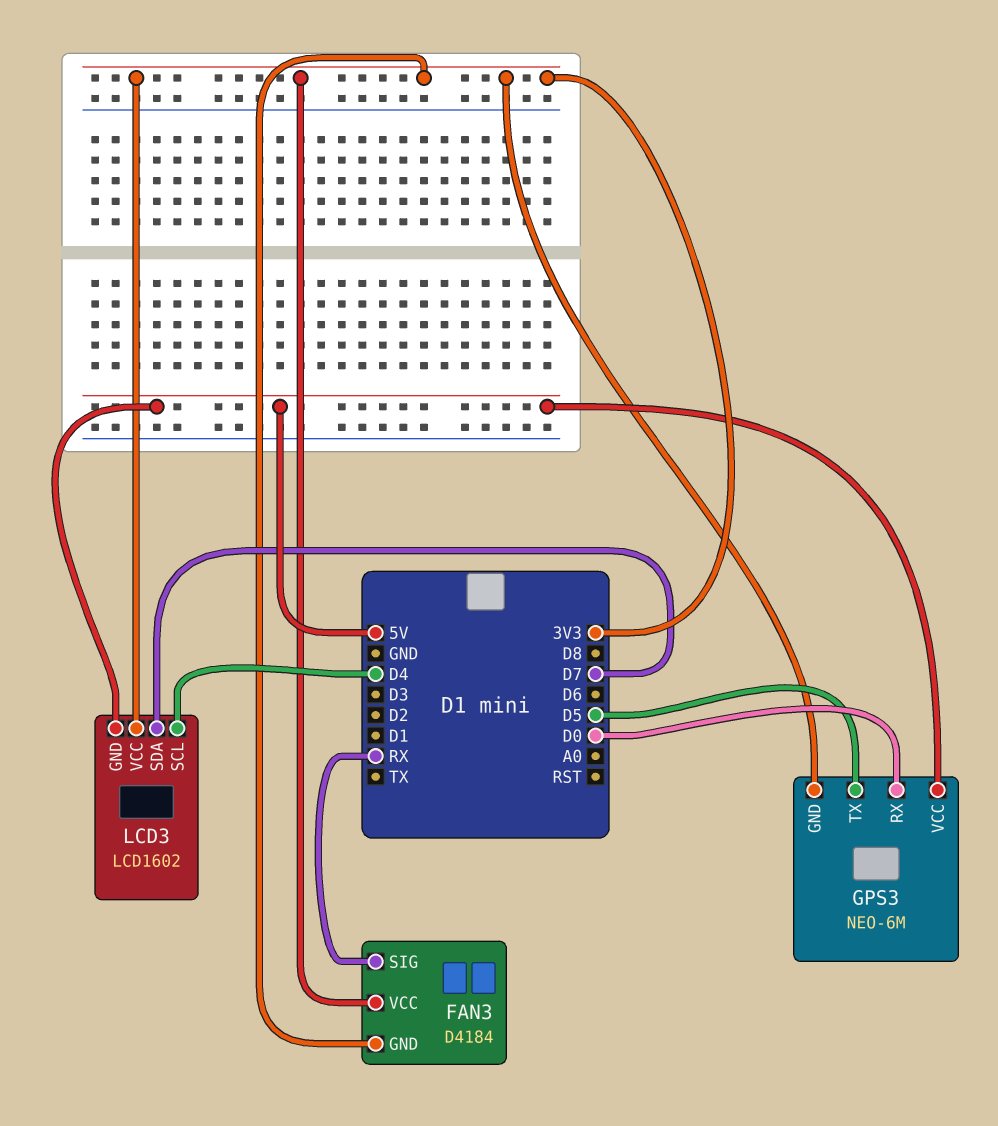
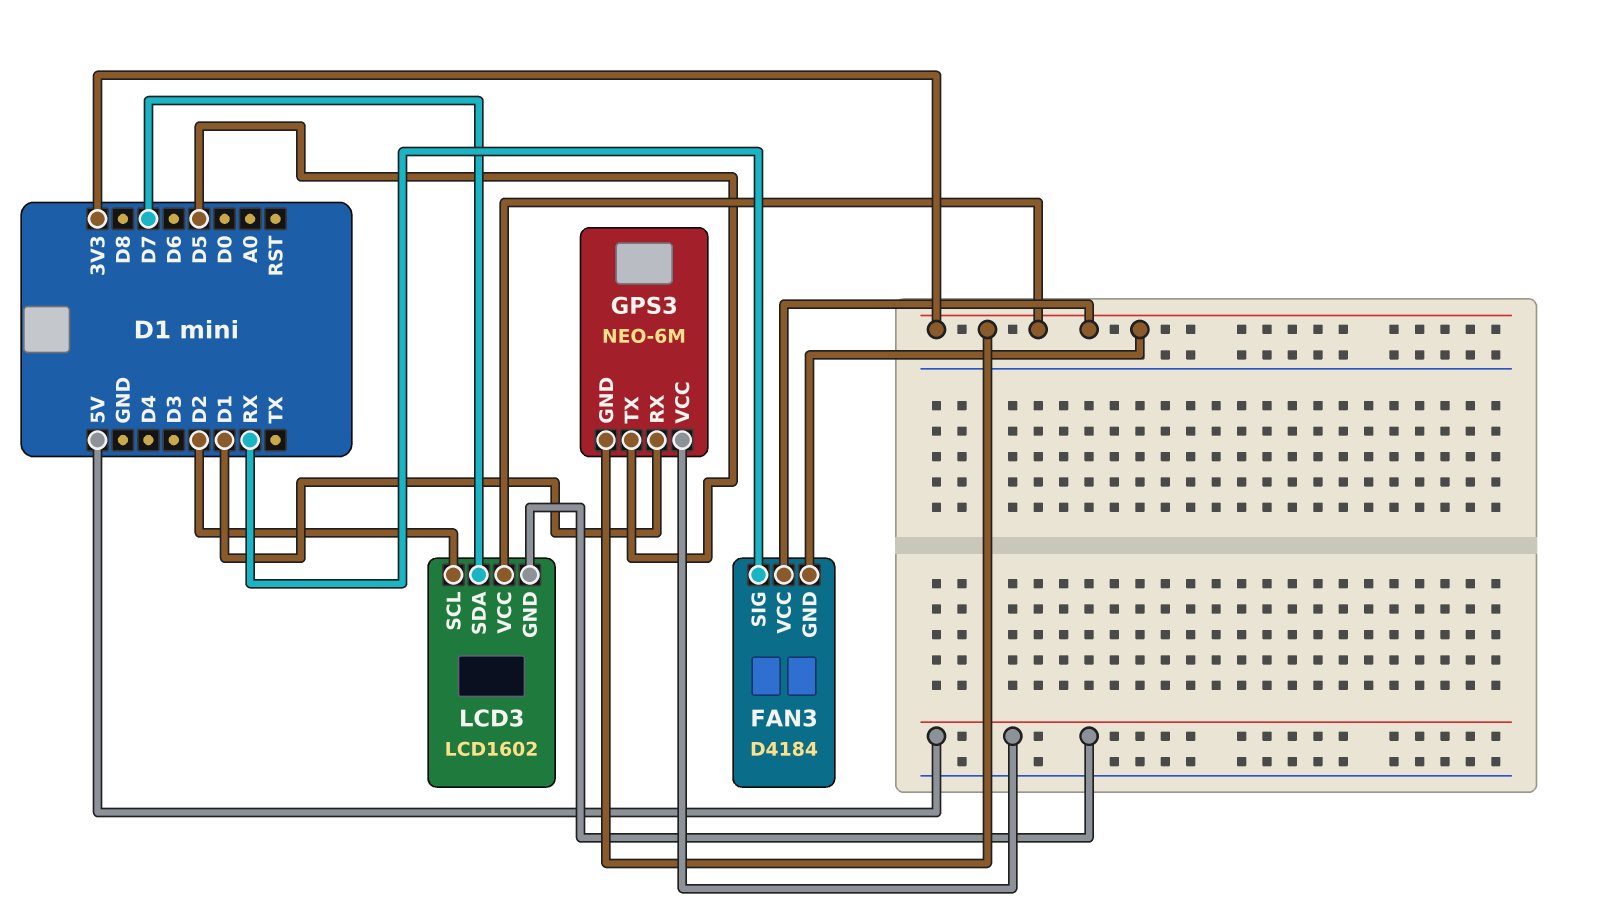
GPS3 pin RX: D0 -> D1
LCD3 pin SCL: D4 -> D2

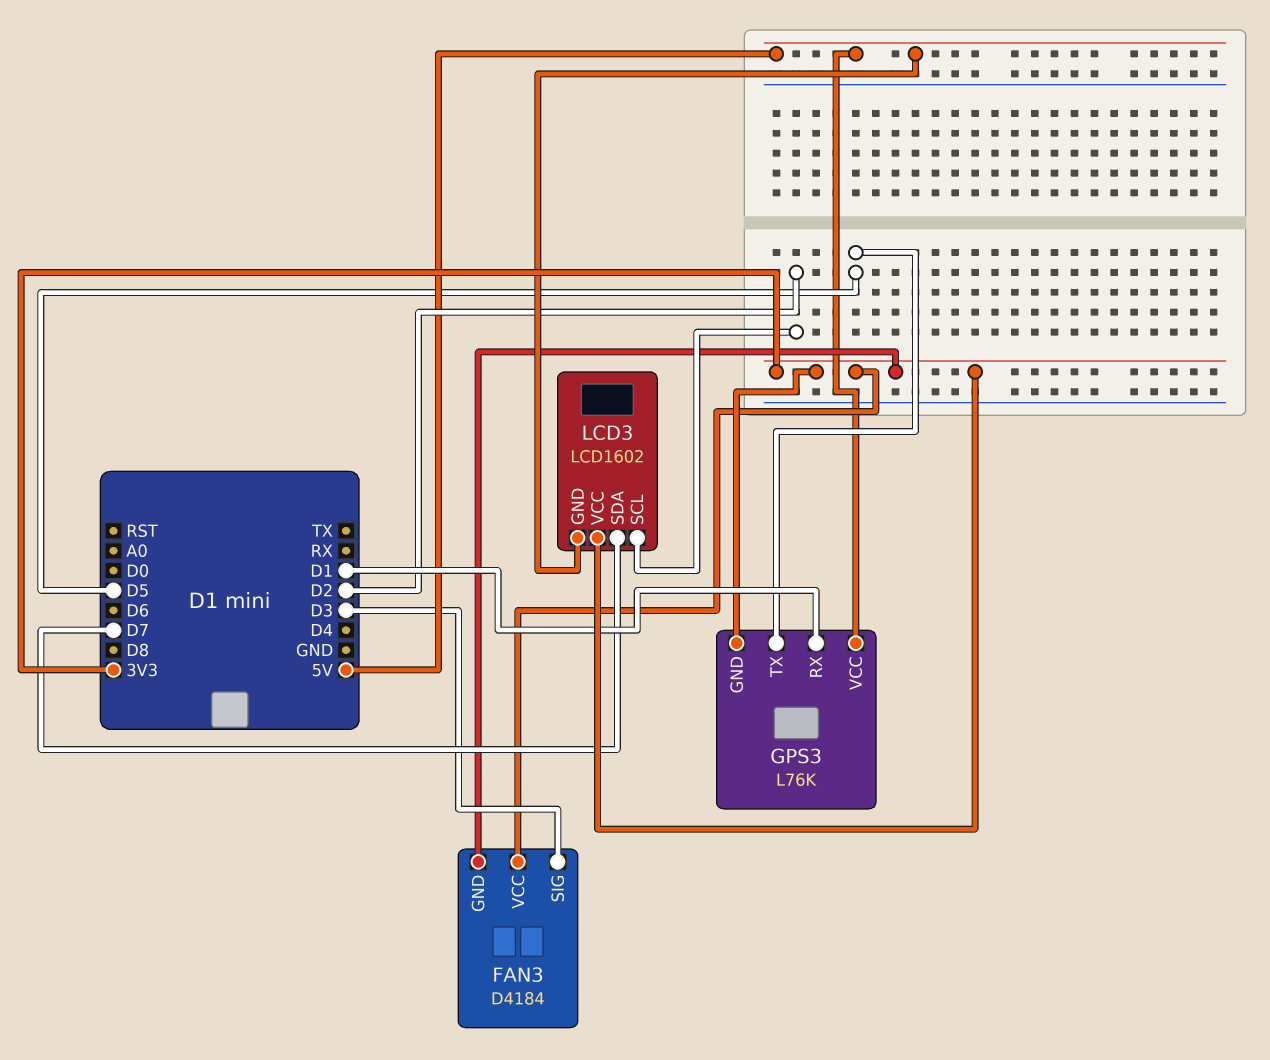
FAN3 pin SIG: RX -> D3
GPS3: NEO-6M -> L76K

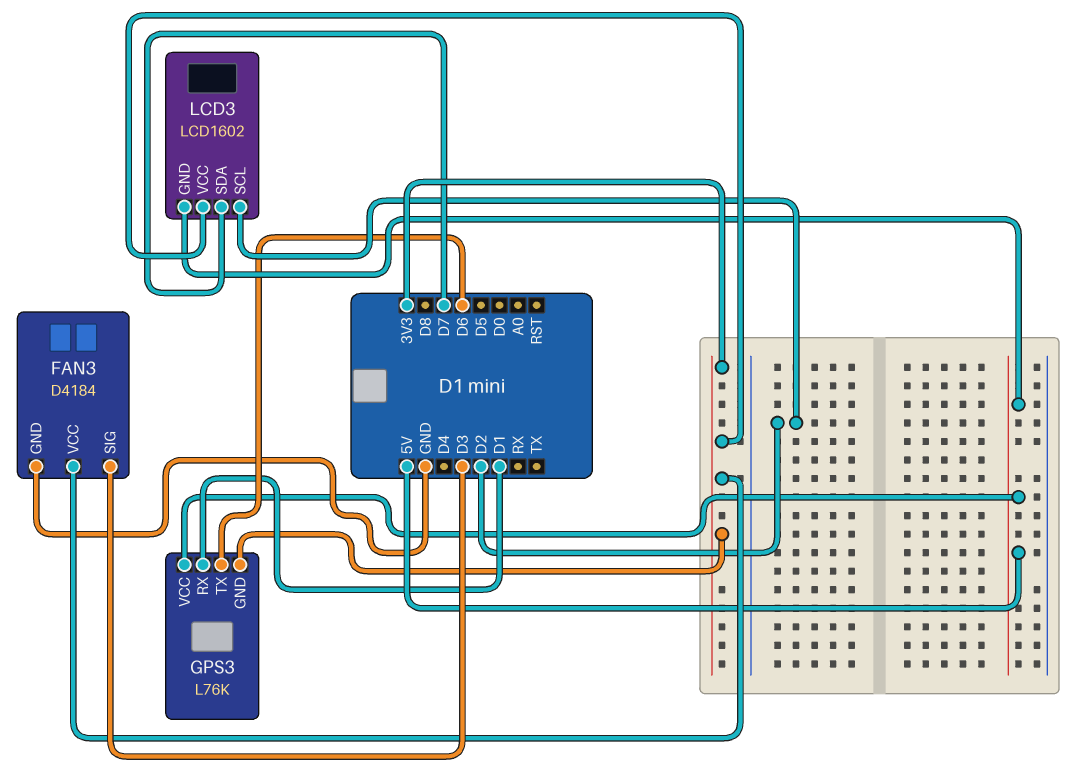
FAN3 pin GND: 3V3 -> GND
GPS3 pin TX: D5 -> D6

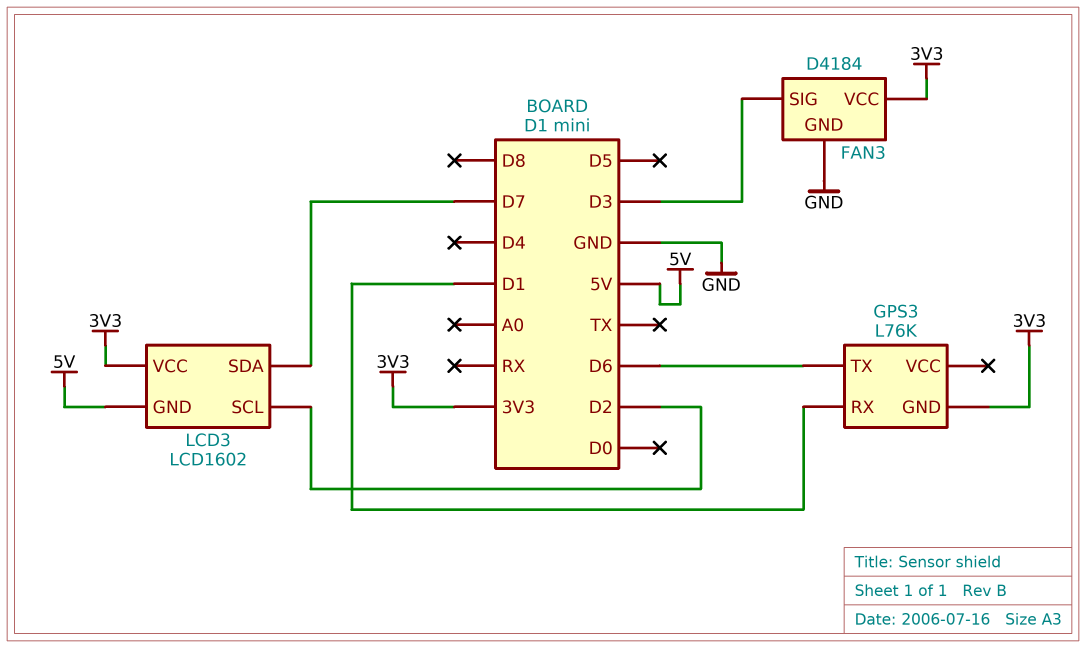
GPS3 pin VCC: 5V -> none

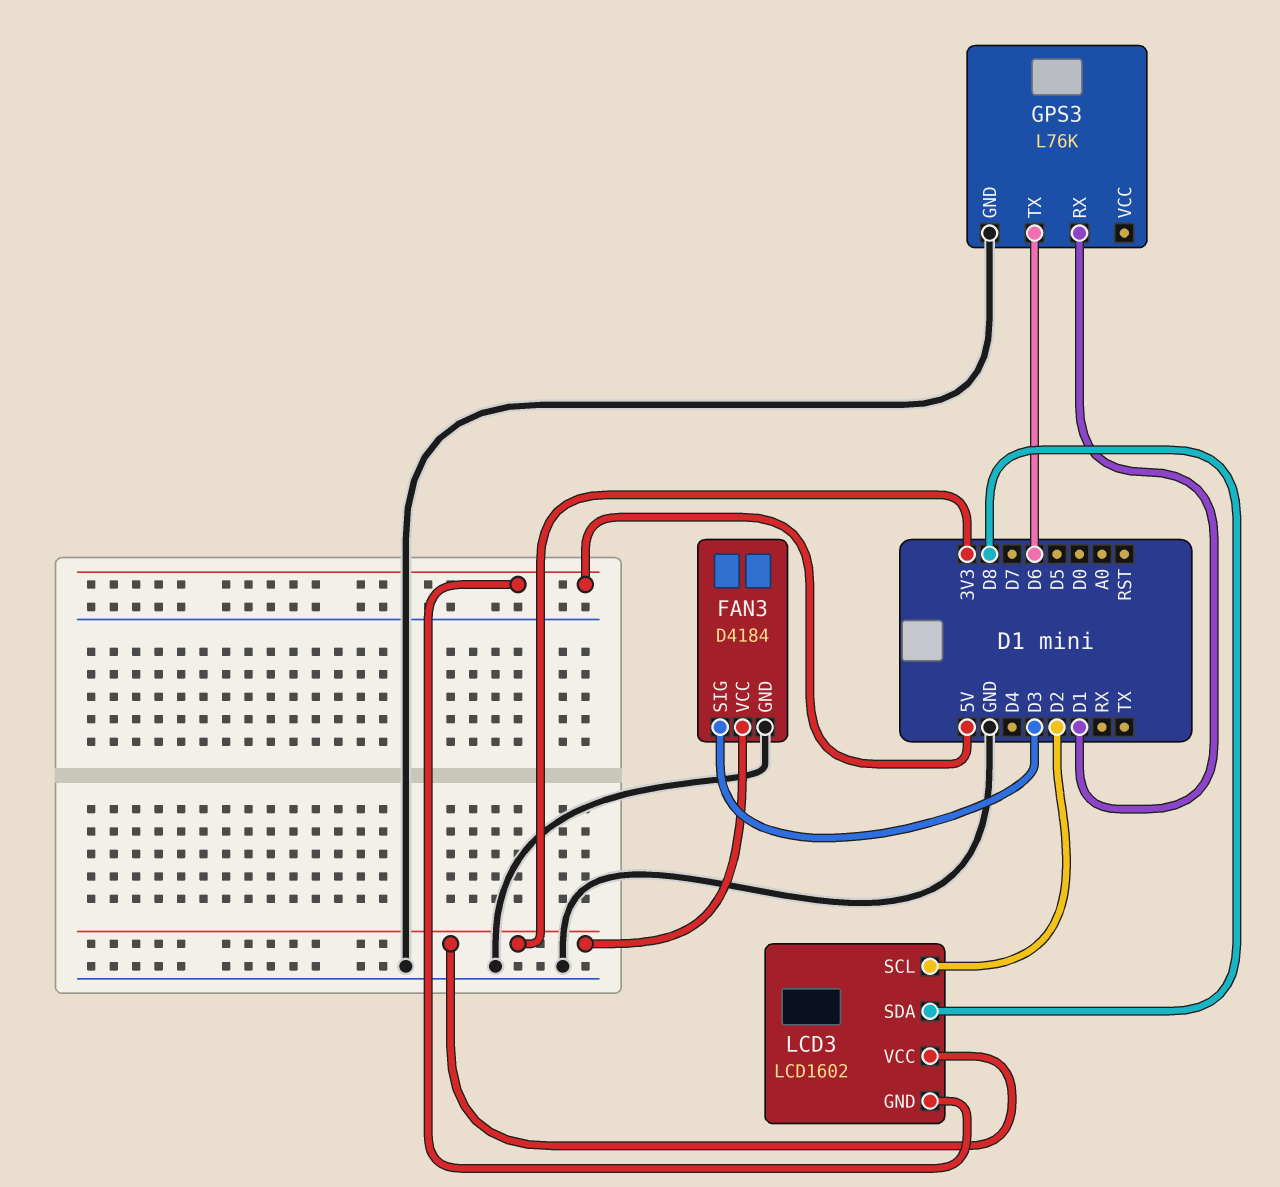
GPS3 pin GND: 3V3 -> GND
LCD3 pin SDA: D7 -> D8

